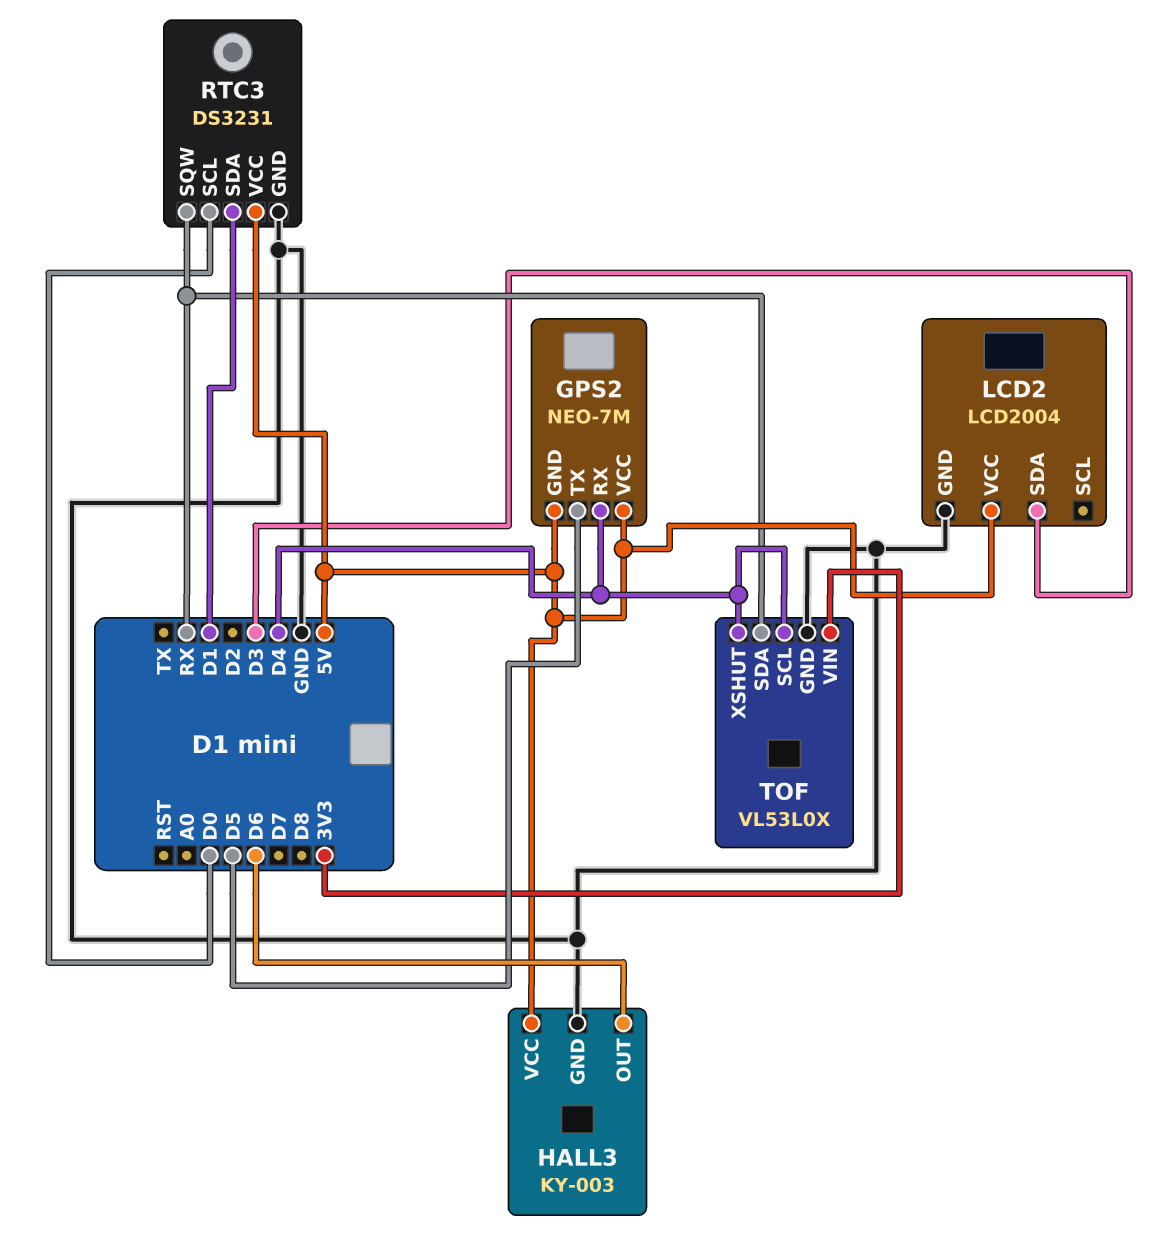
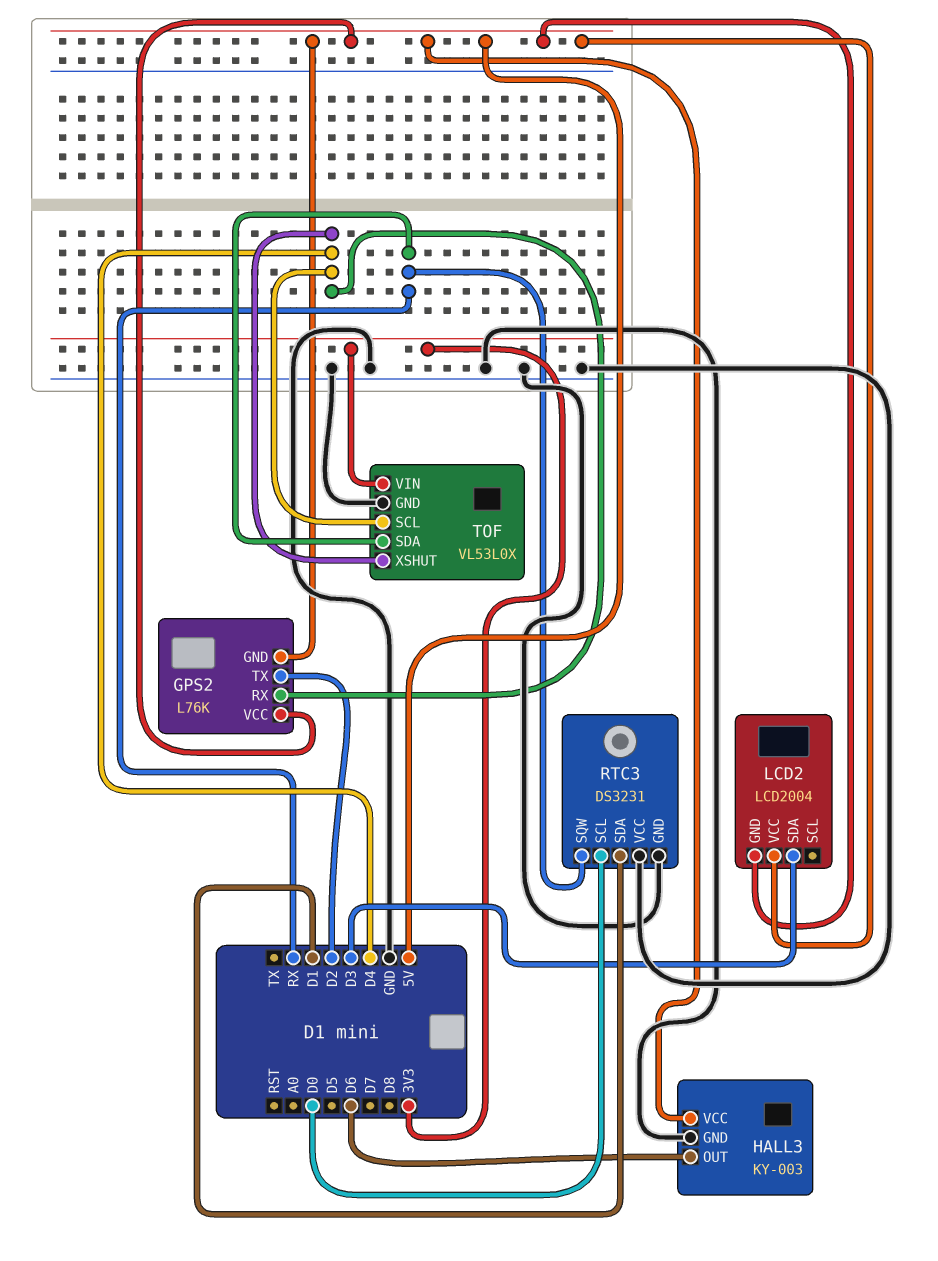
GPS2: NEO-7M -> L76K
GPS2 pin TX: D5 -> D2
LCD2 pin GND: GND -> 5V
RTC3 pin VCC: 5V -> GND

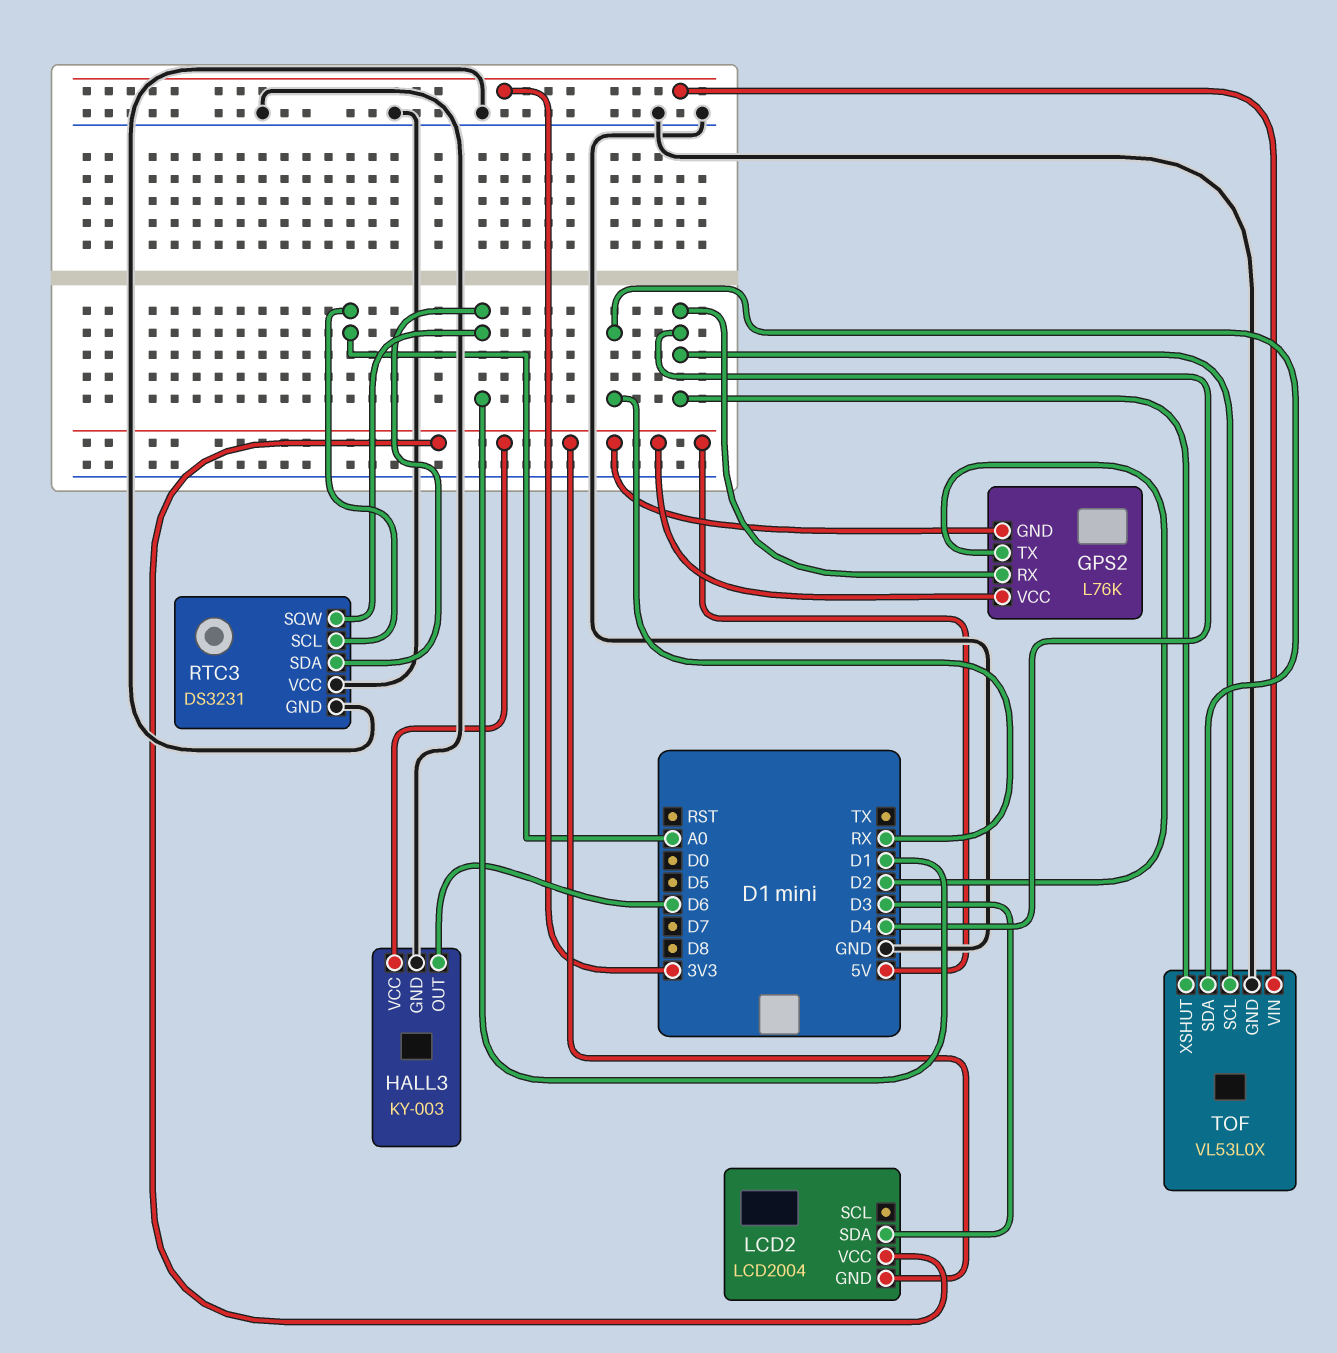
RTC3 pin SCL: D0 -> A0
RTC3 pin SQW: RX -> D1

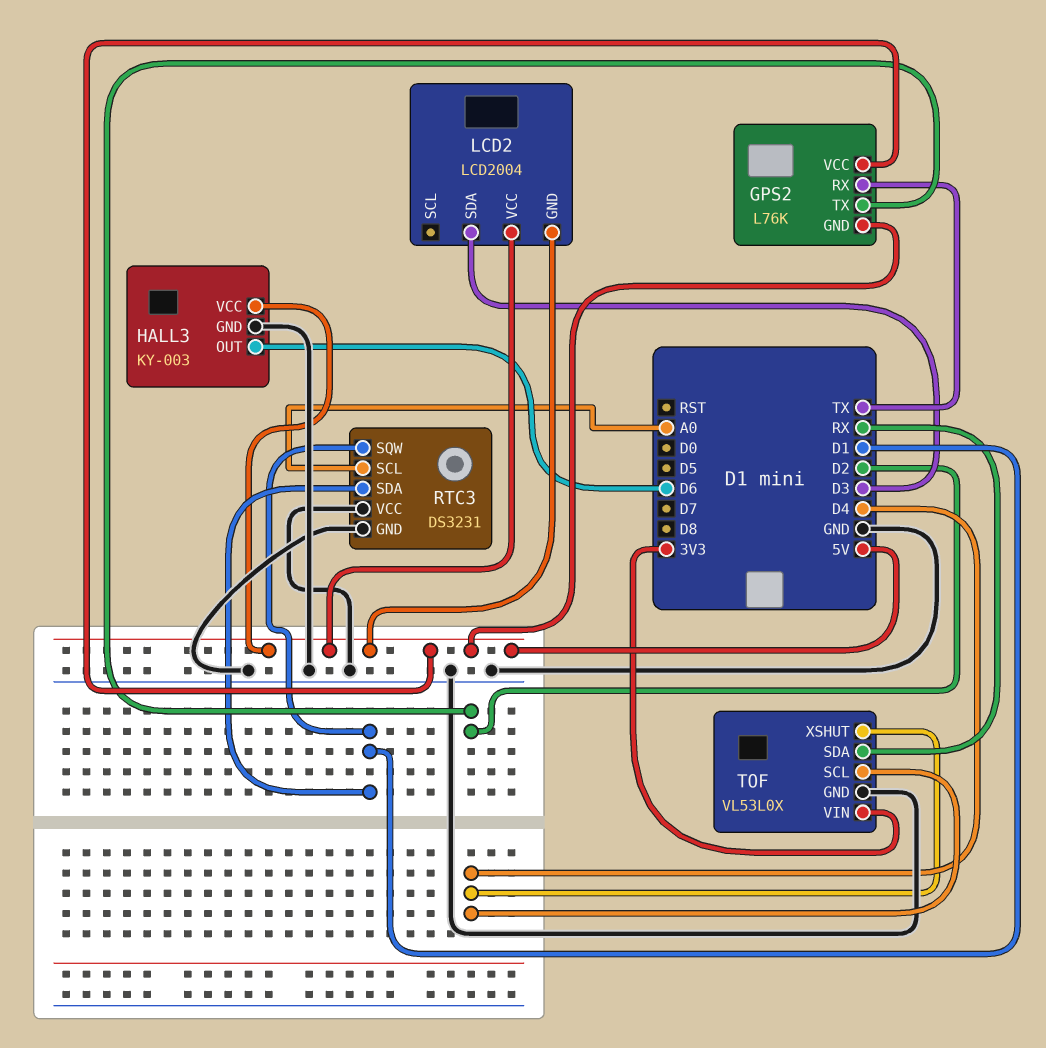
GPS2 pin RX: D4 -> TX

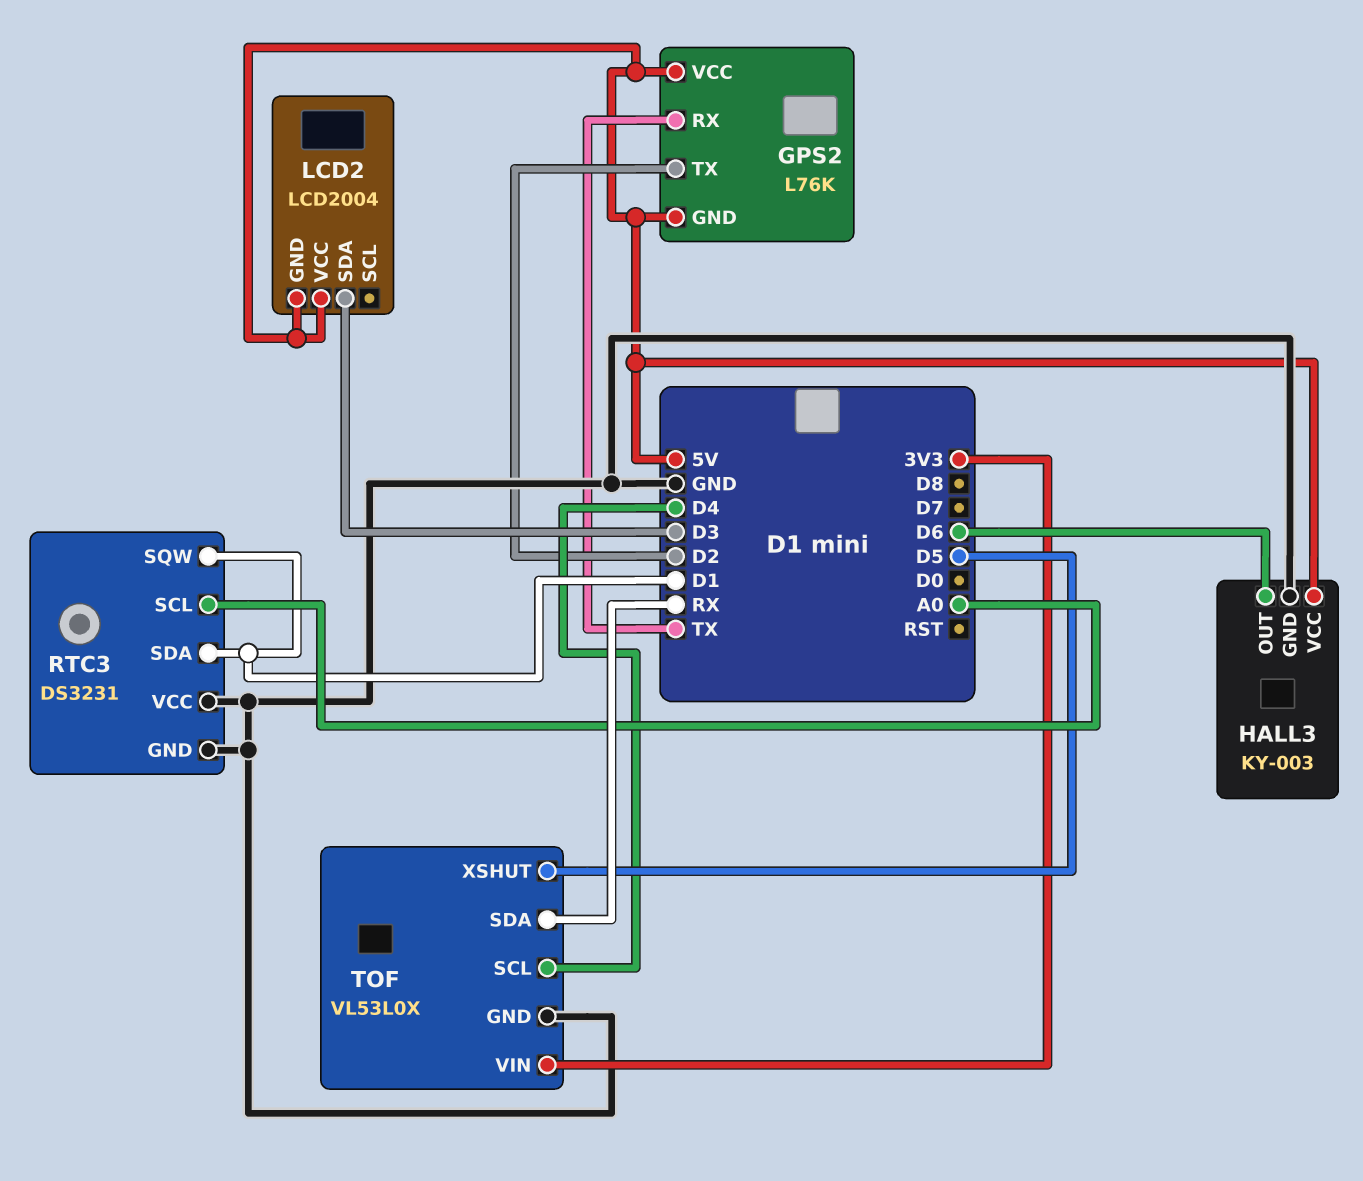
TOF pin XSHUT: D4 -> D5

